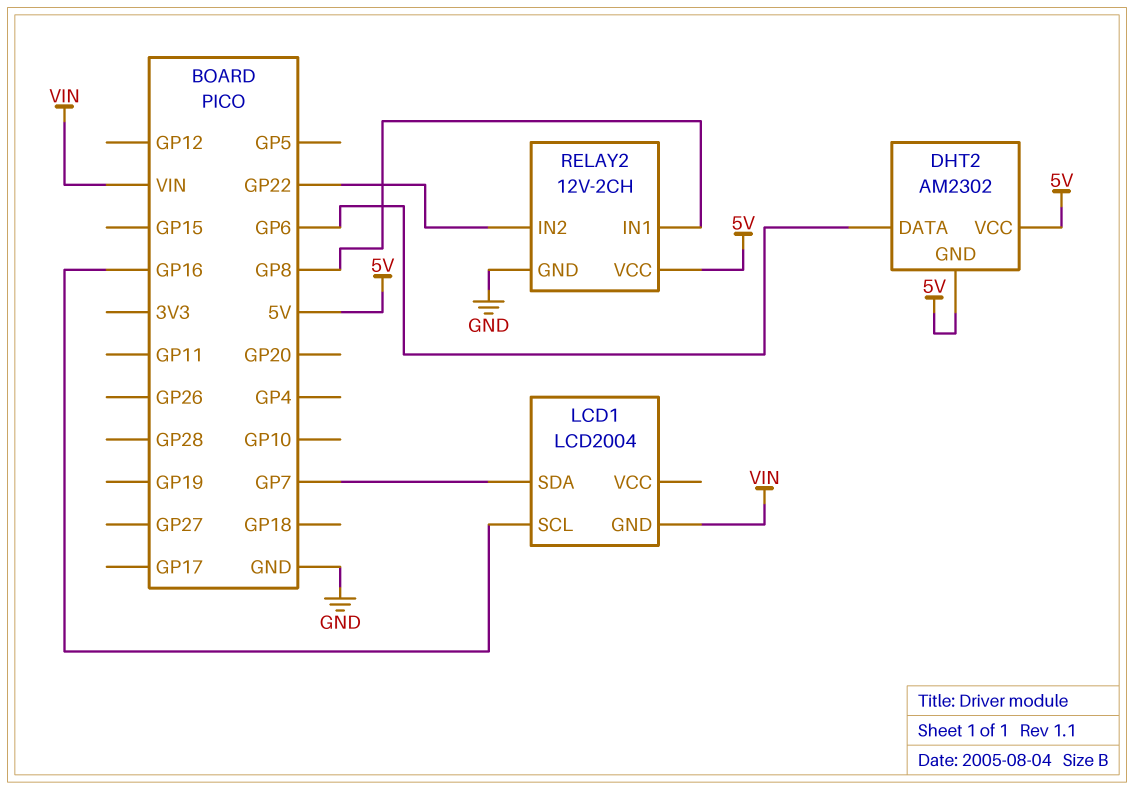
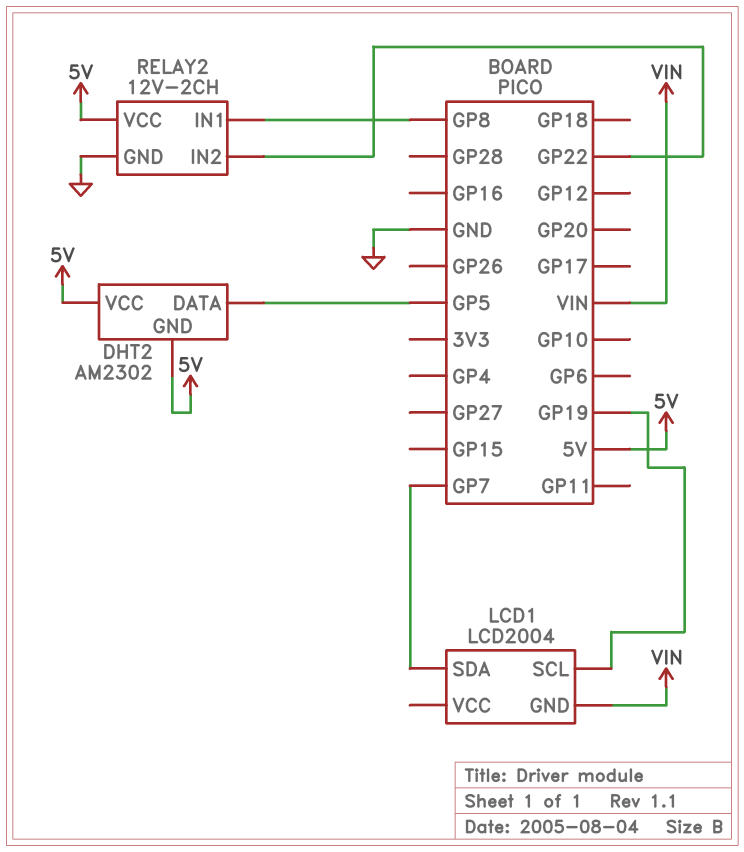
DHT2 pin DATA: GP6 -> GP5
LCD1 pin SCL: GP16 -> GP19

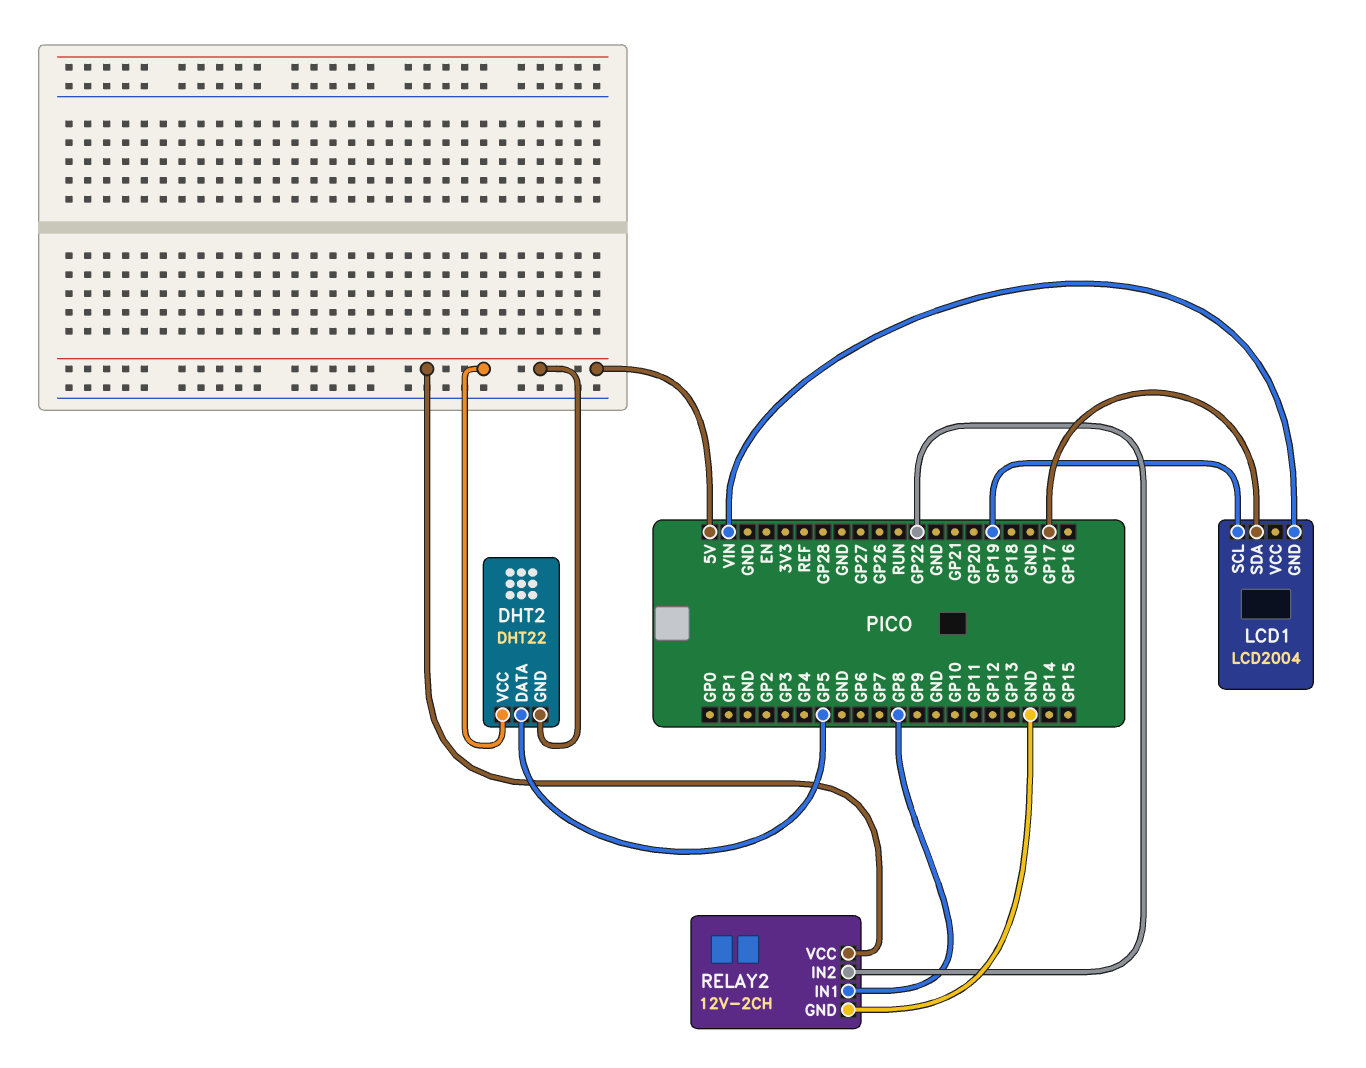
DHT2: AM2302 -> DHT22
LCD1 pin SDA: GP7 -> GP17

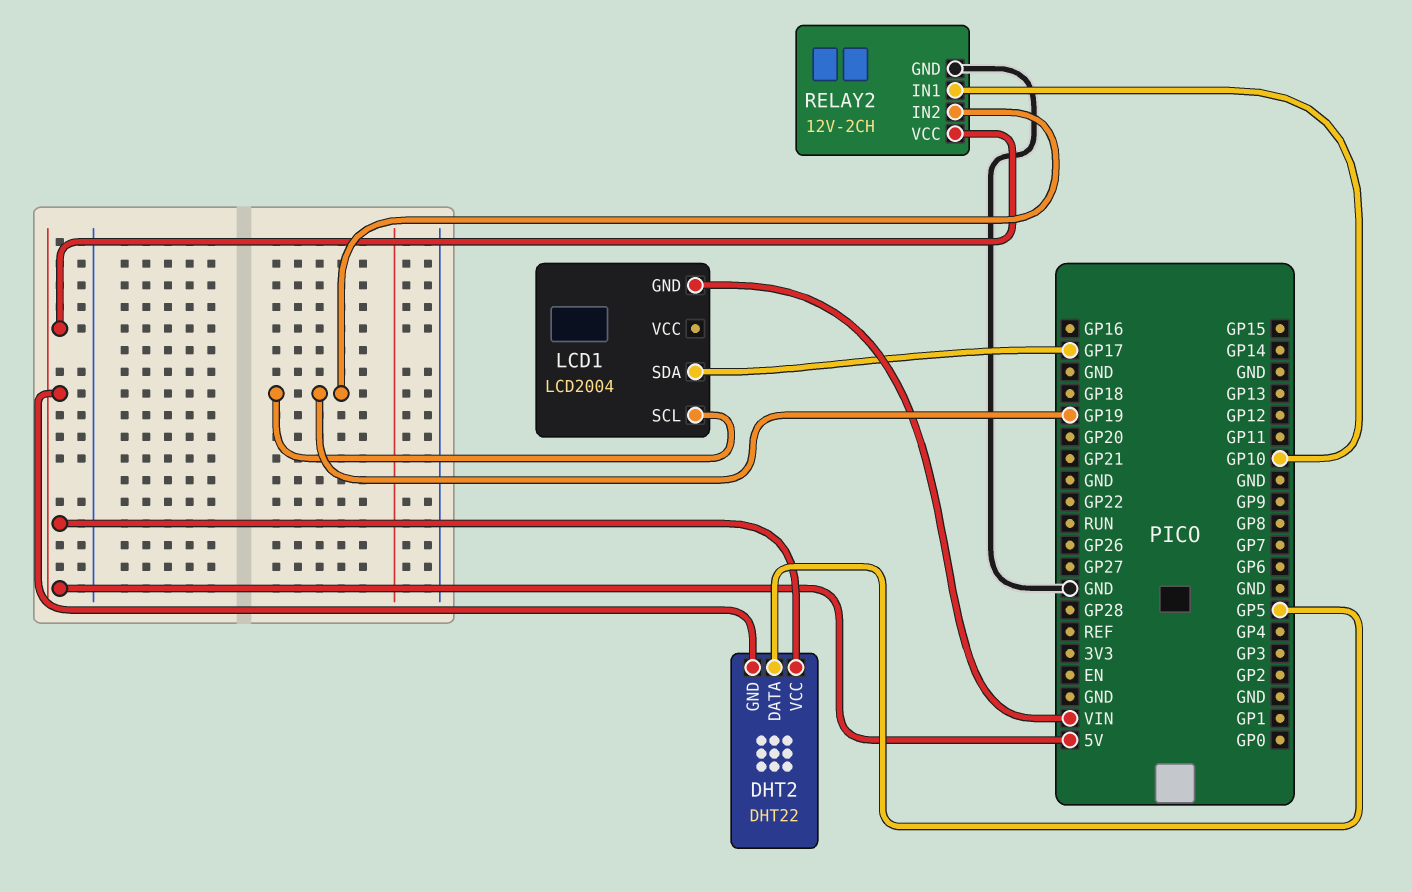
RELAY2 pin IN1: GP8 -> GP10
RELAY2 pin IN2: GP22 -> GP19

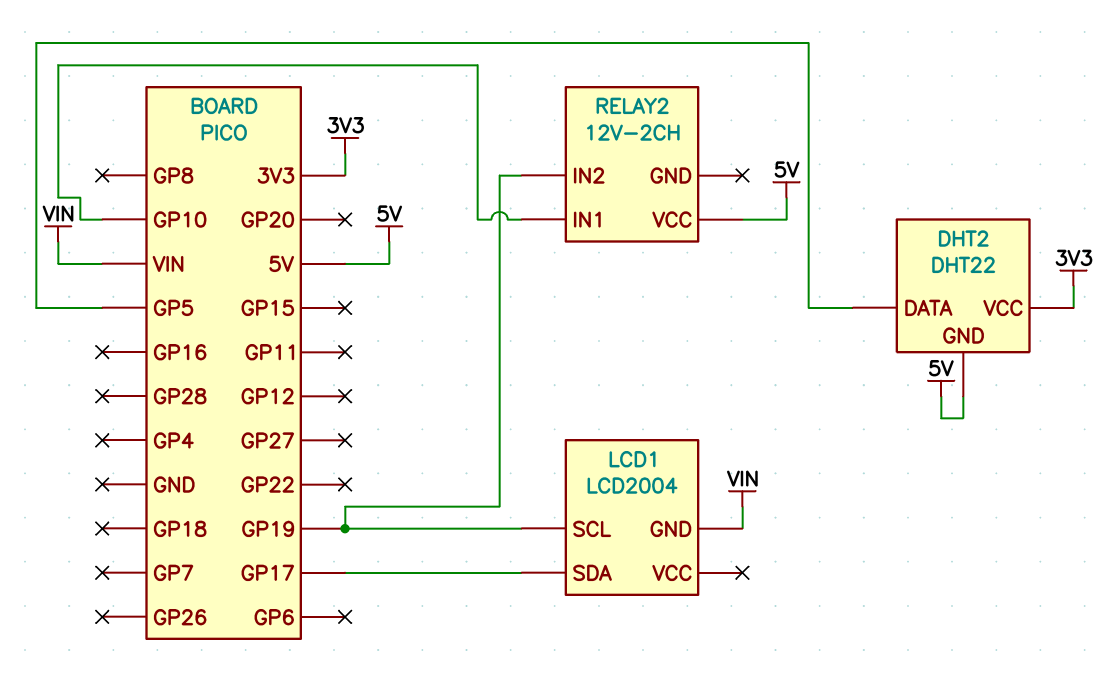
DHT2 pin VCC: 5V -> 3V3
RELAY2 pin GND: GND -> none

